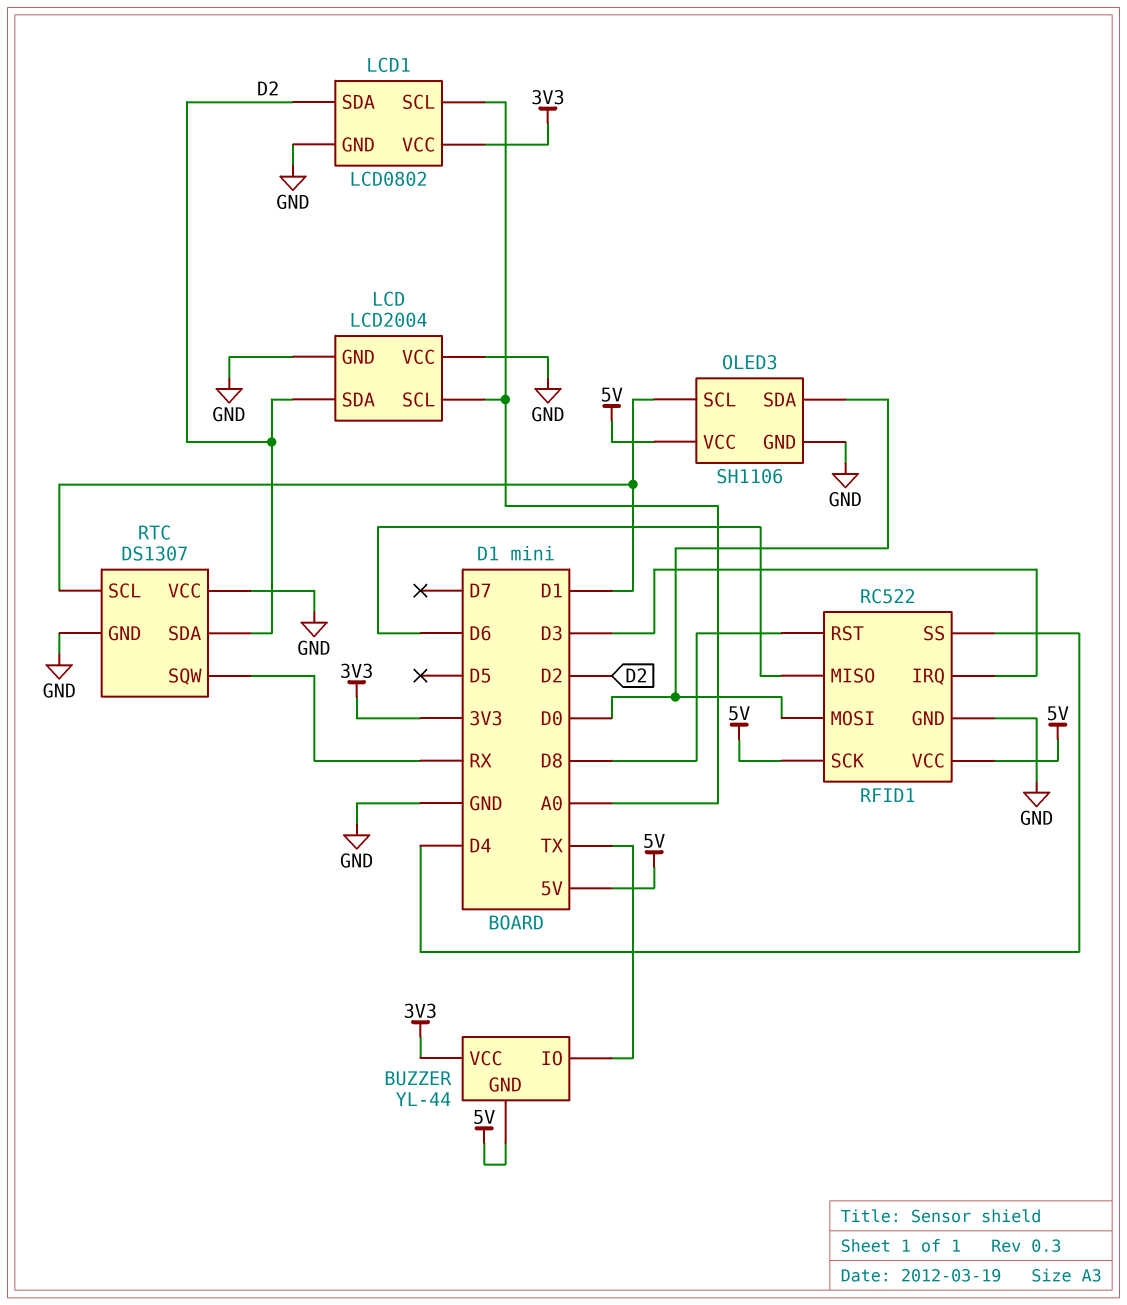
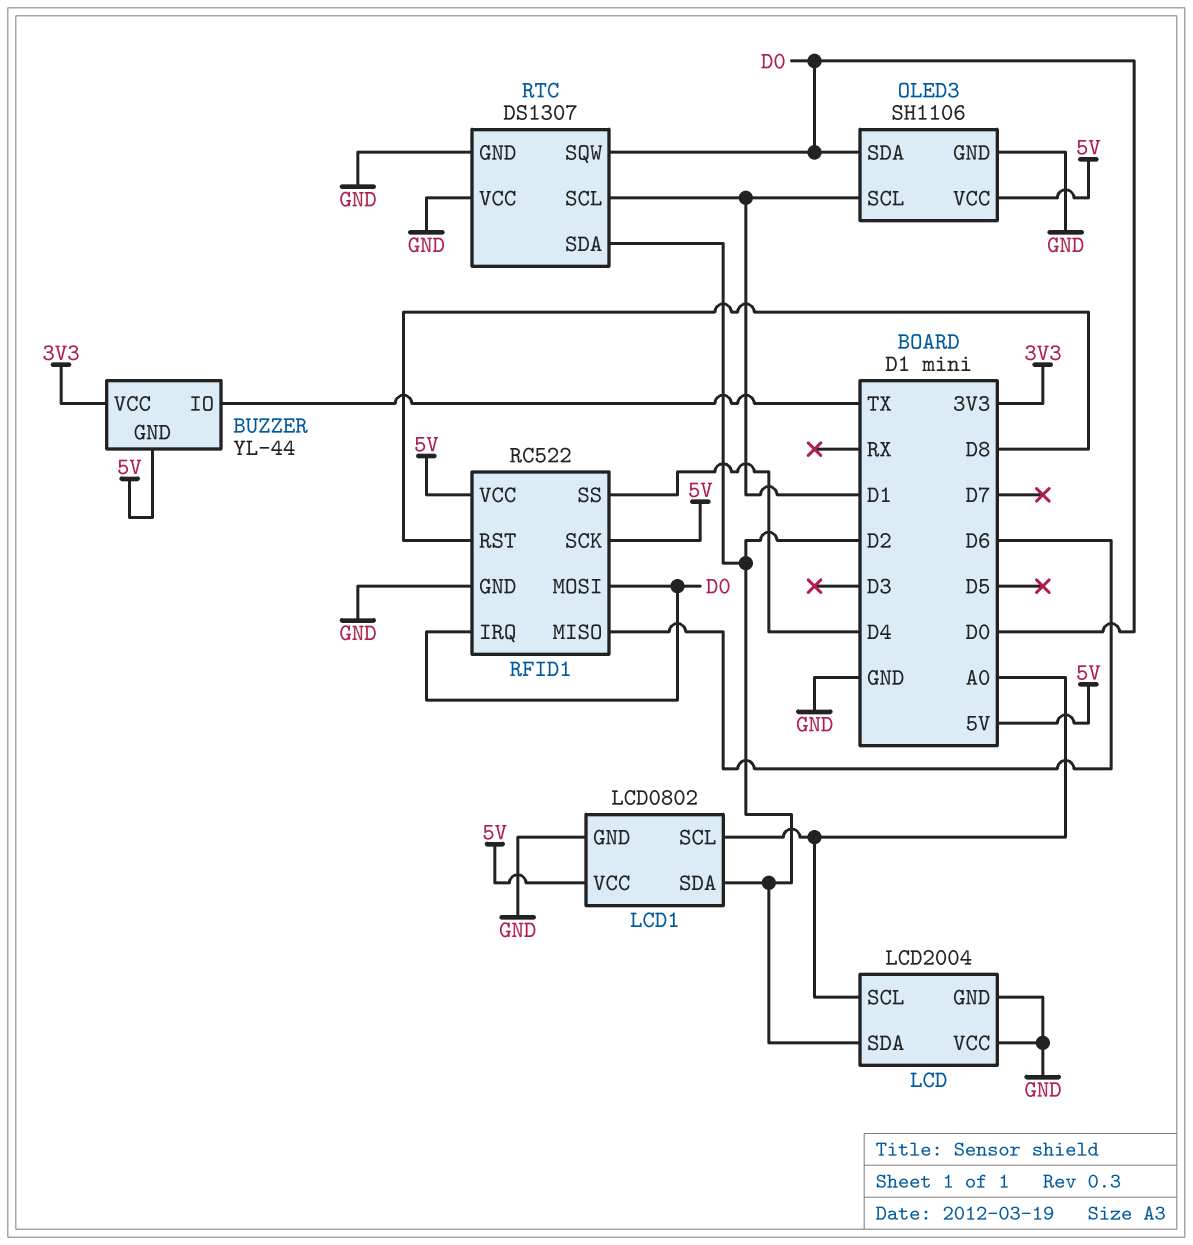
LCD1 pin VCC: 3V3 -> 5V
RFID1 pin IRQ: D3 -> D0
RTC pin SQW: RX -> D0

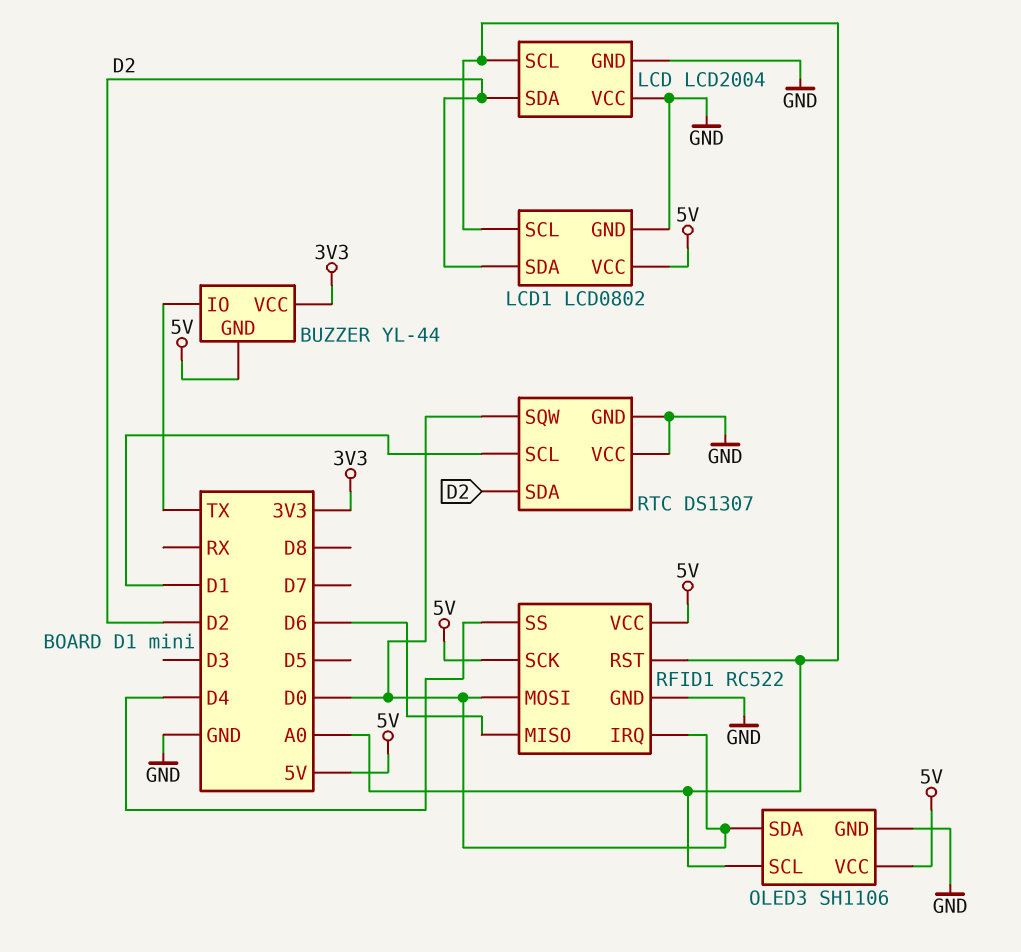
OLED3 pin SCL: D1 -> A0
RFID1 pin RST: D8 -> A0

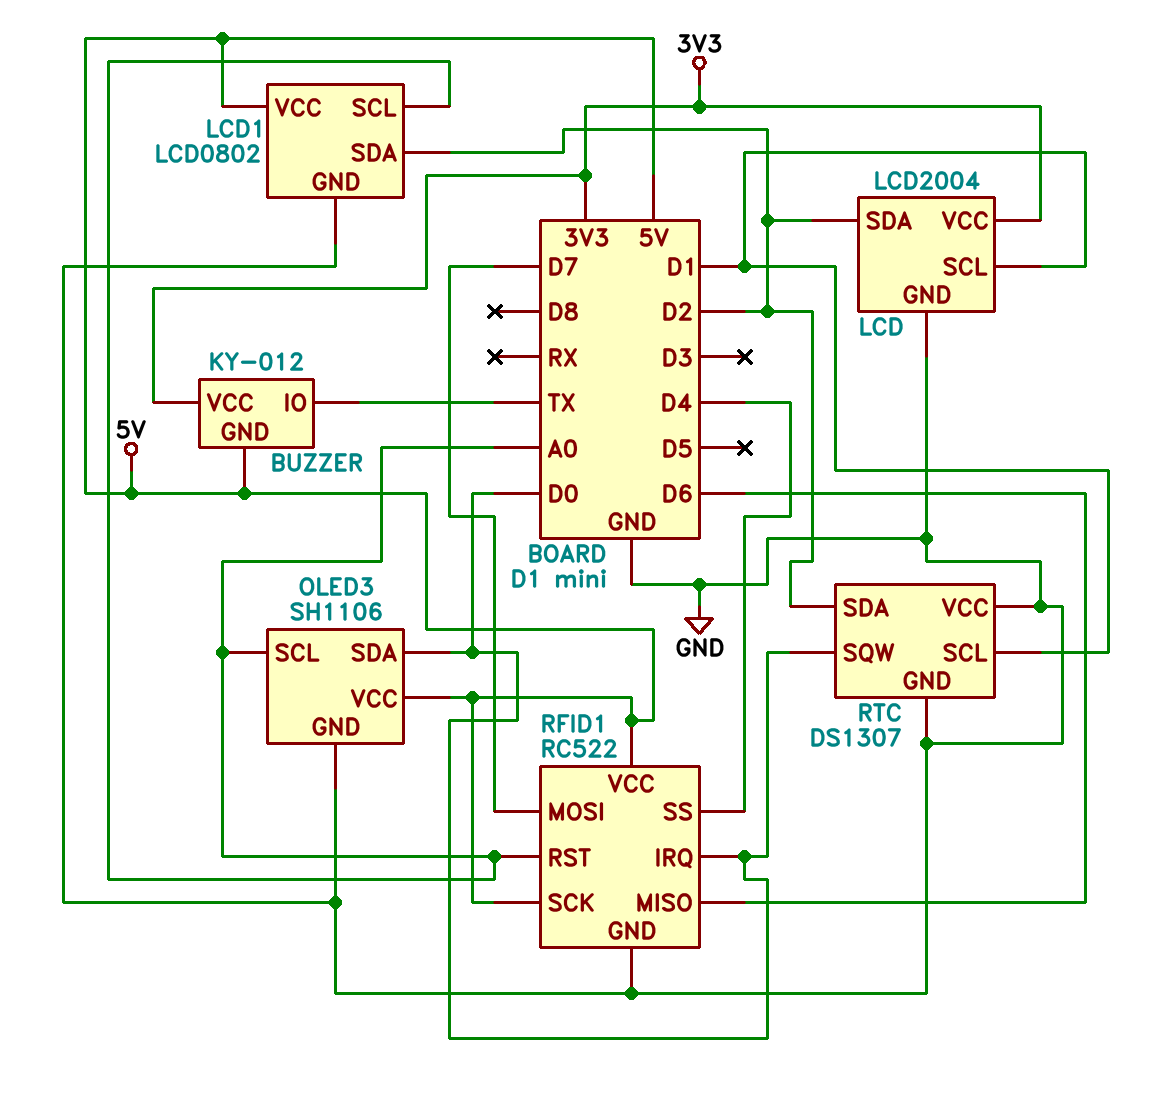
BUZZER: YL-44 -> KY-012
LCD pin SCL: A0 -> D1
LCD pin VCC: GND -> 3V3
RFID1 pin MOSI: D0 -> D7

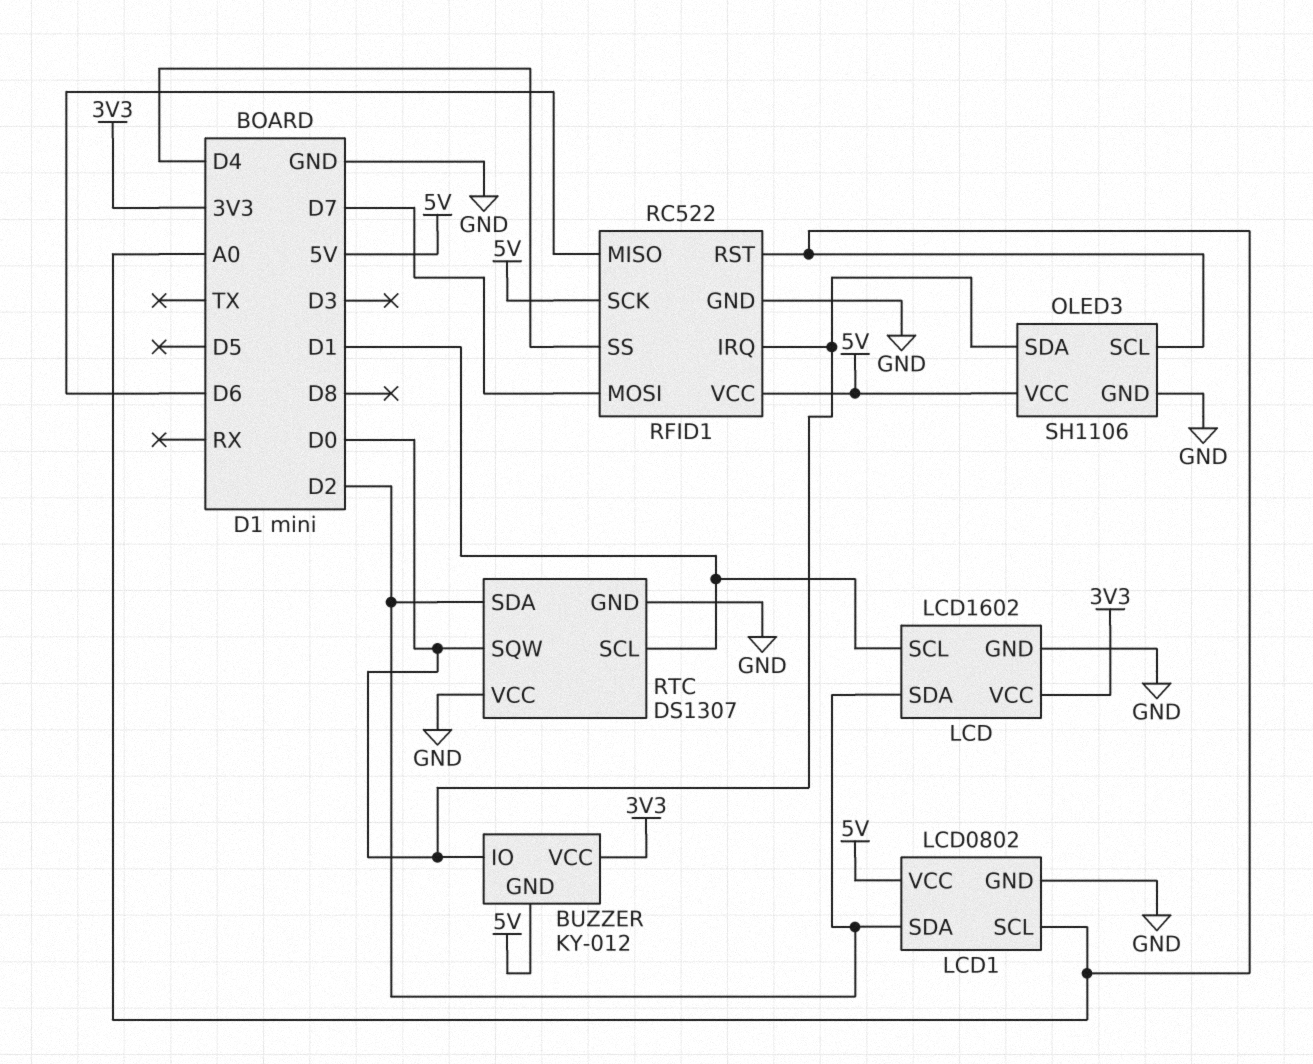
BUZZER pin IO: TX -> D0
LCD: LCD2004 -> LCD1602

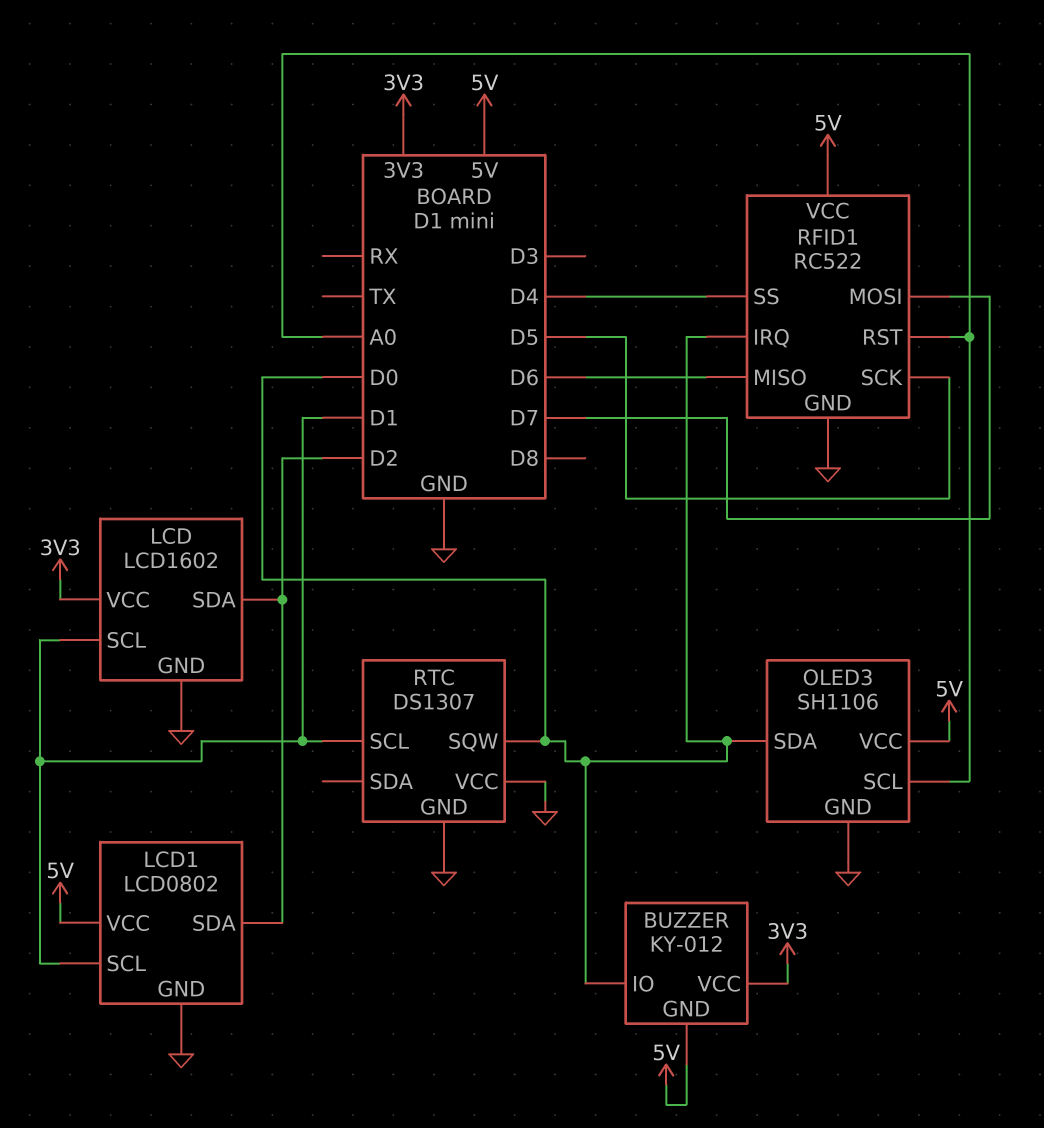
LCD1 pin SCL: A0 -> D1
RFID1 pin SCK: 5V -> D5
RTC pin SDA: D2 -> none

